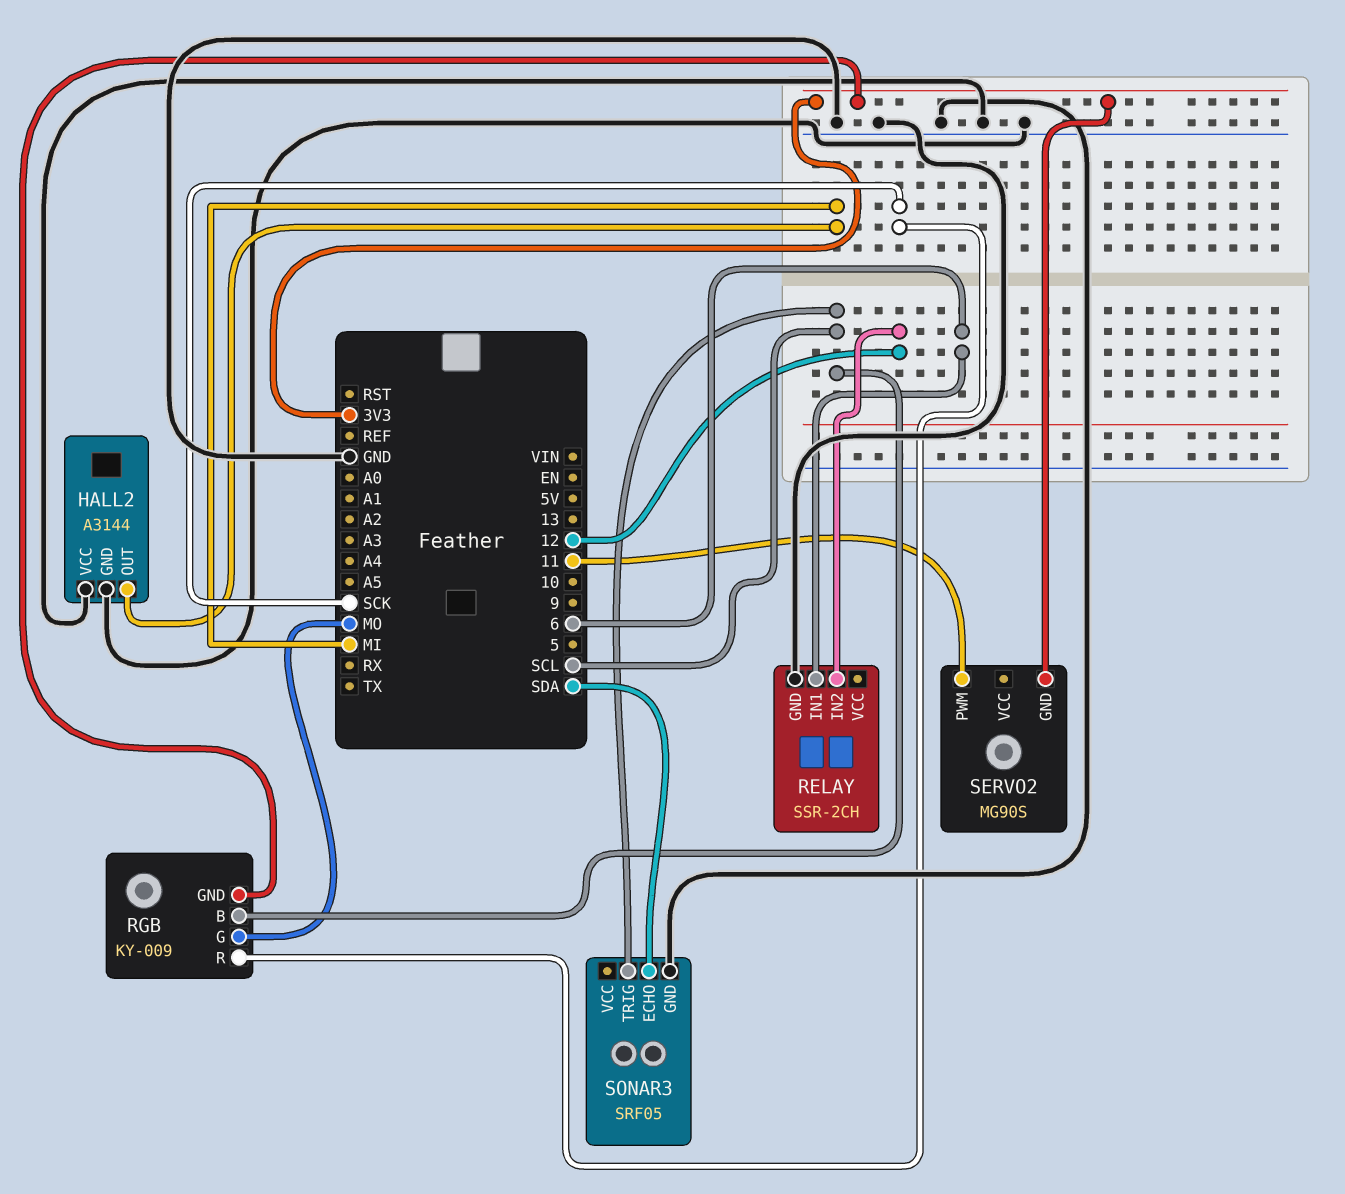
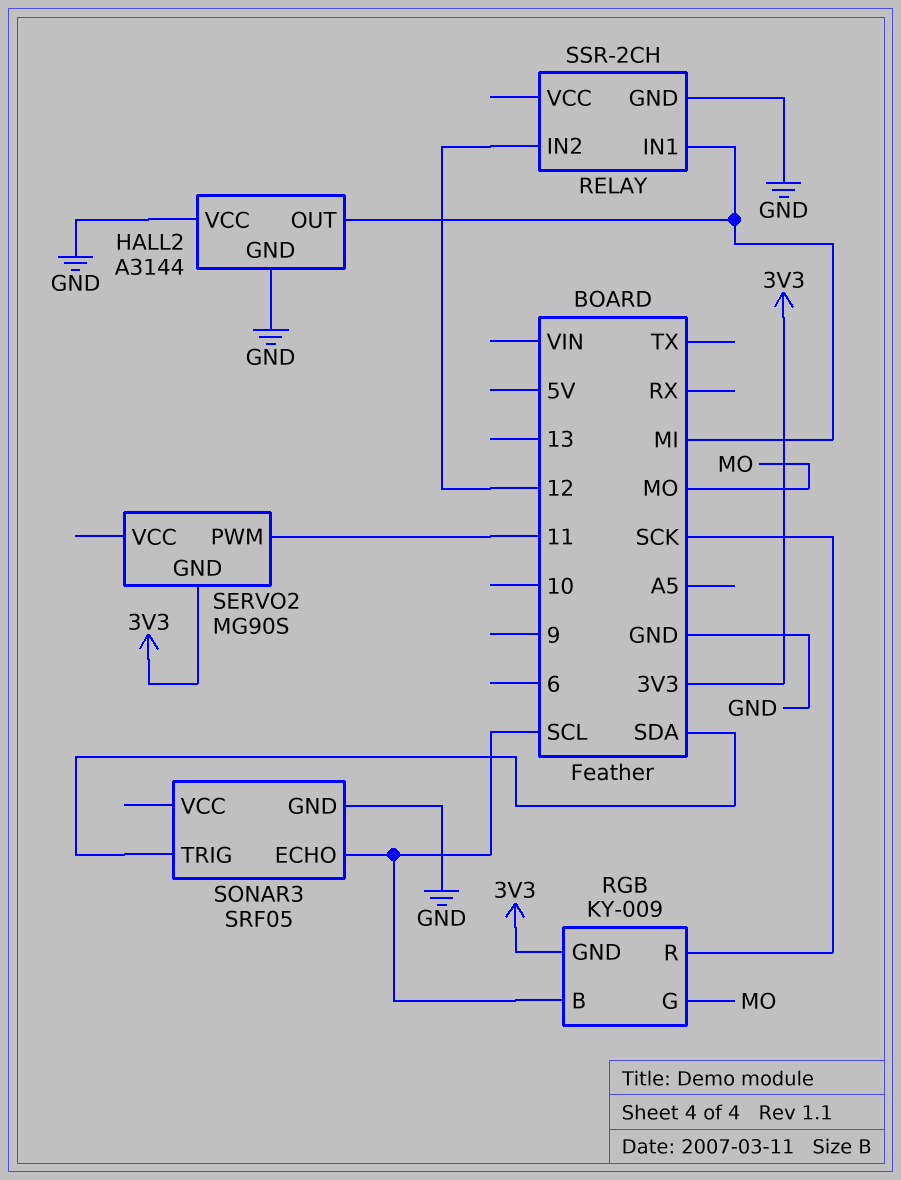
RELAY pin IN1: 6 -> MI
SONAR3 pin ECHO: SDA -> SCL
SONAR3 pin TRIG: SCL -> SDA

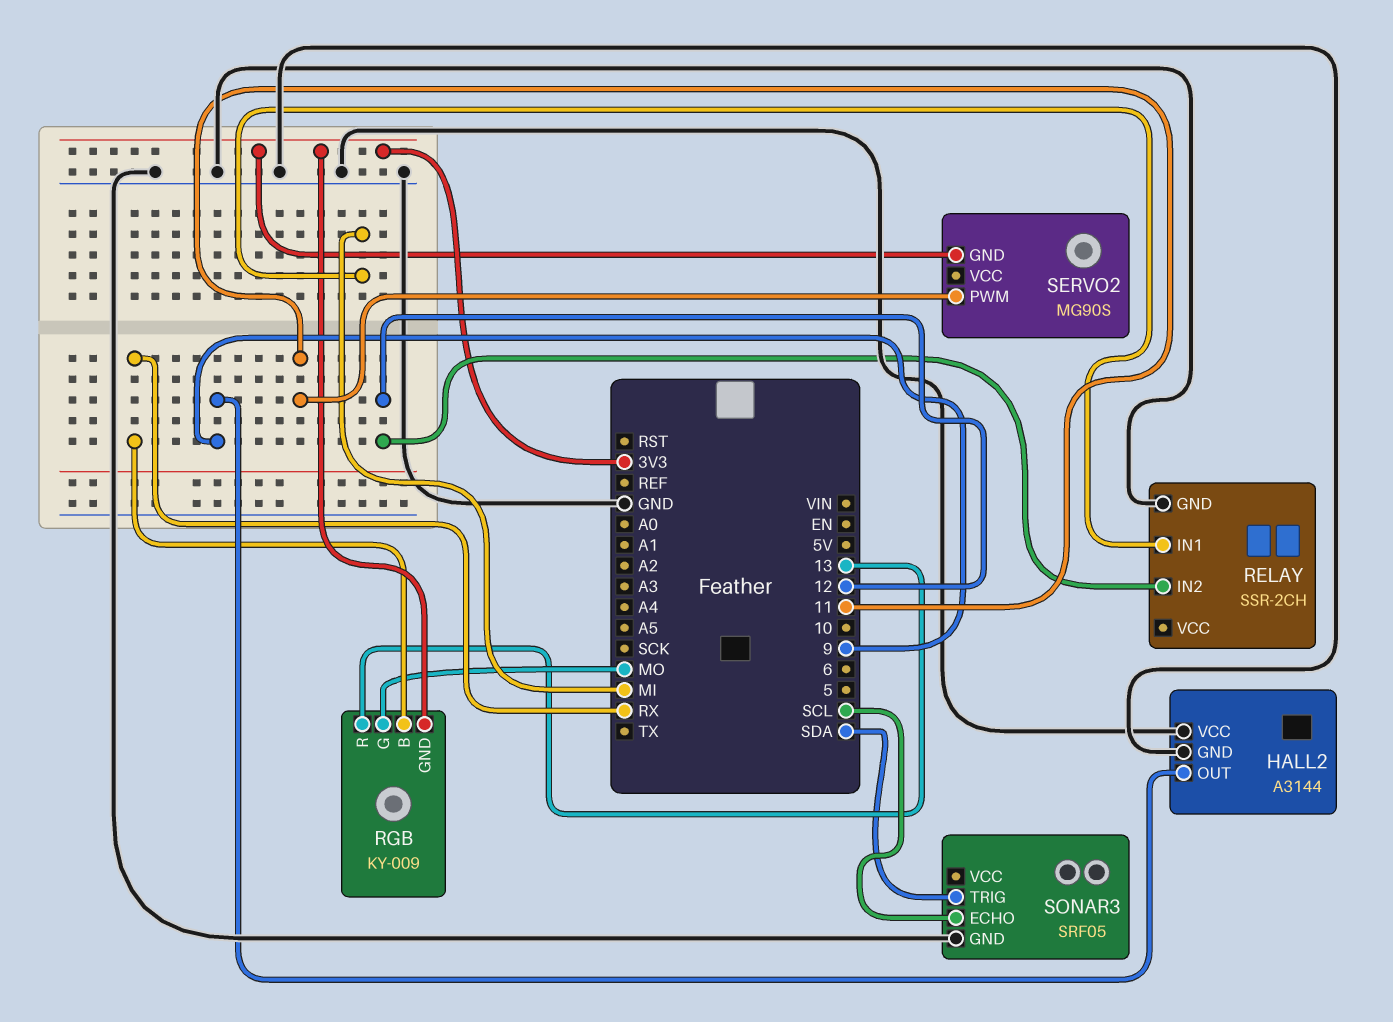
HALL2 pin OUT: MI -> 9
RGB pin B: SCL -> RX
RGB pin R: SCK -> 13

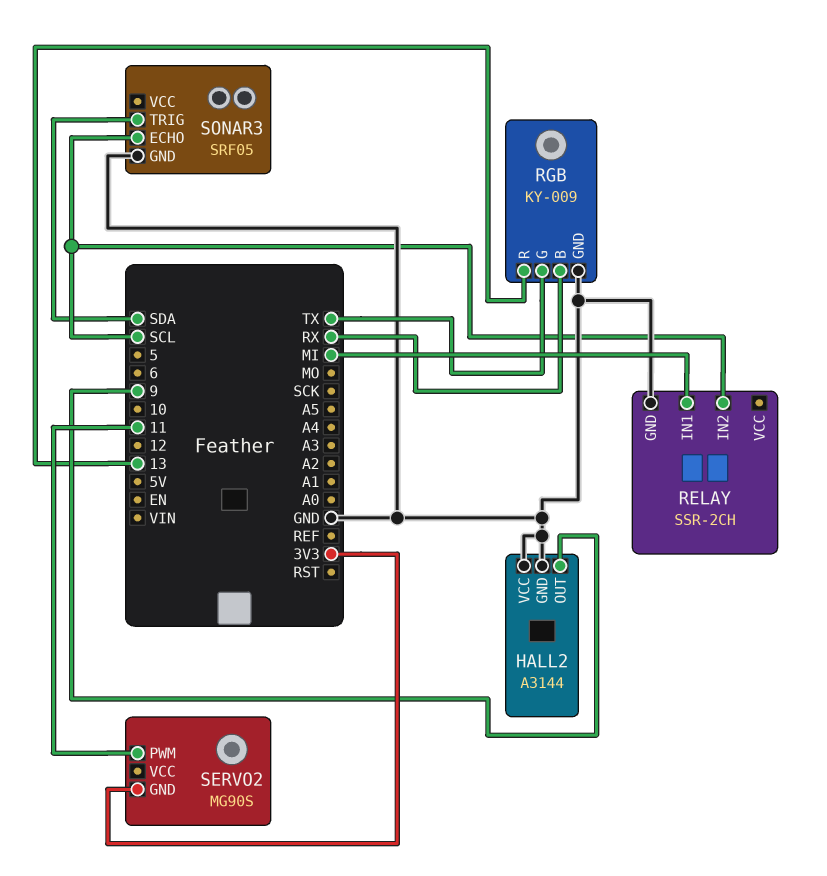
RELAY pin IN2: 12 -> SCL
RGB pin G: MO -> TX
RGB pin GND: 3V3 -> GND

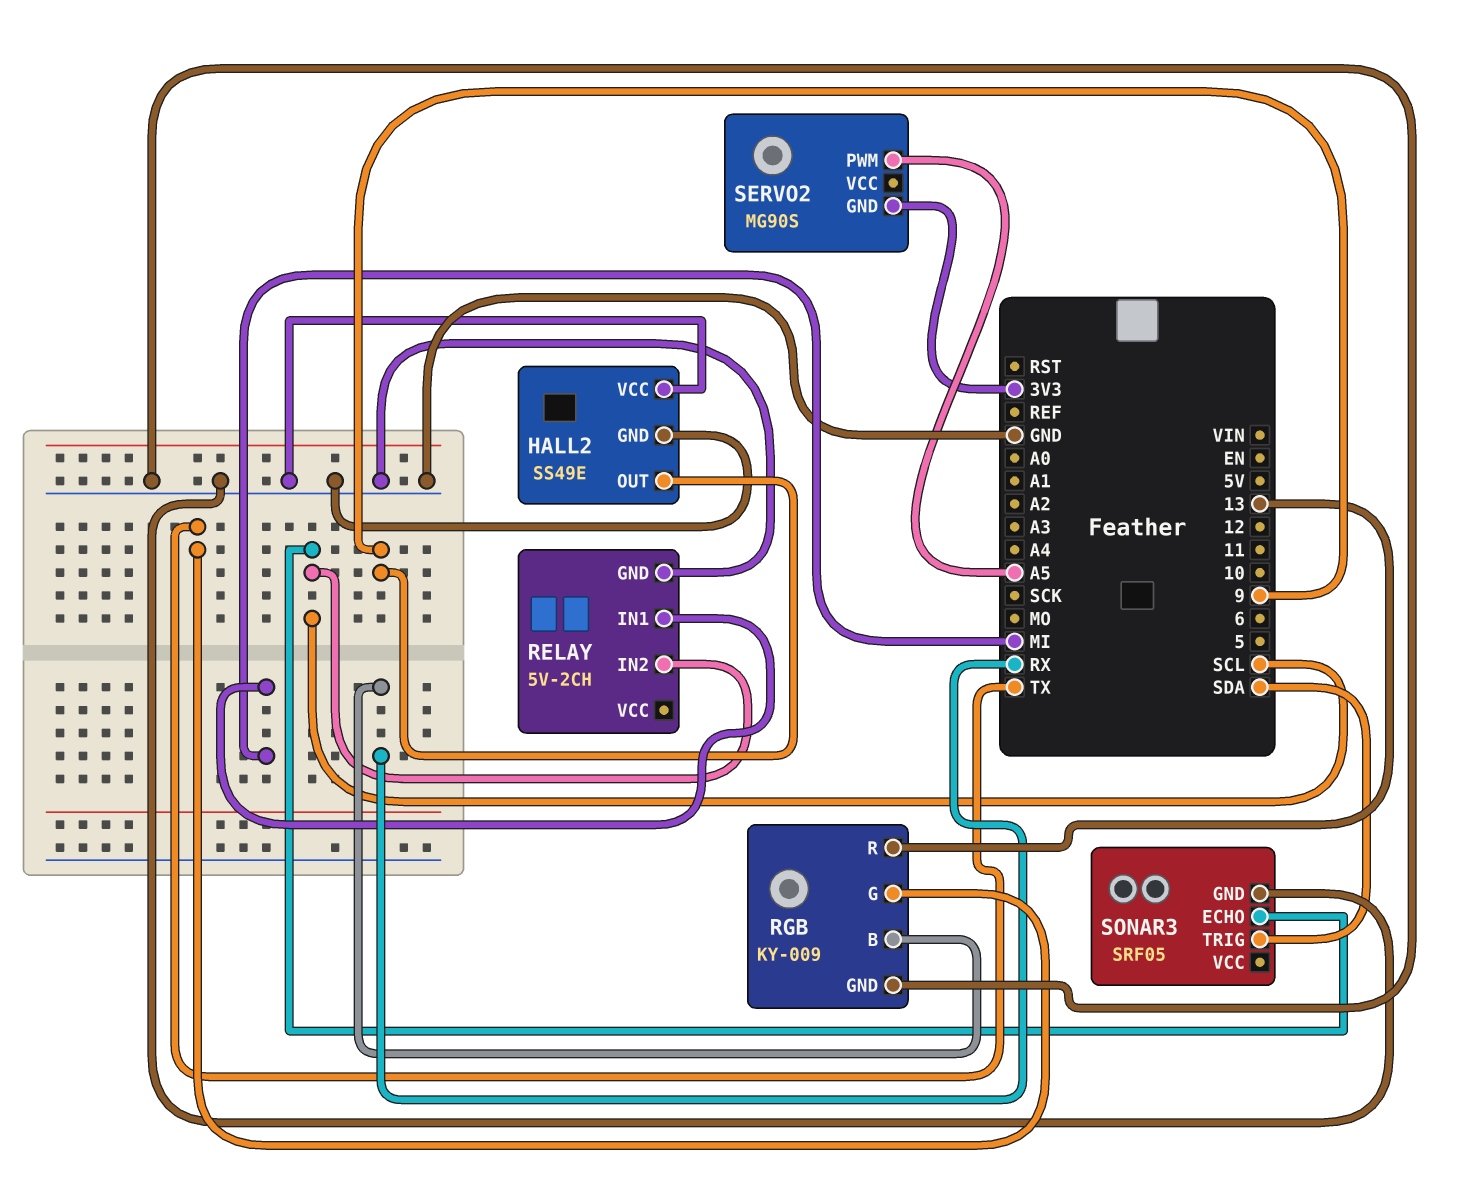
HALL2: A3144 -> SS49E
RELAY: SSR-2CH -> 5V-2CH
SERVO2 pin PWM: 11 -> A5

